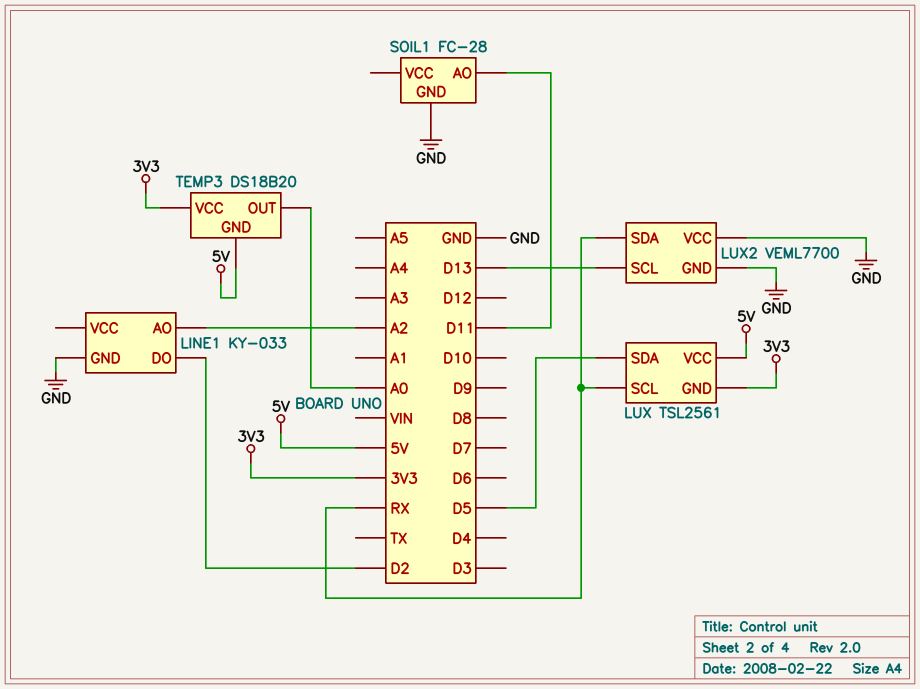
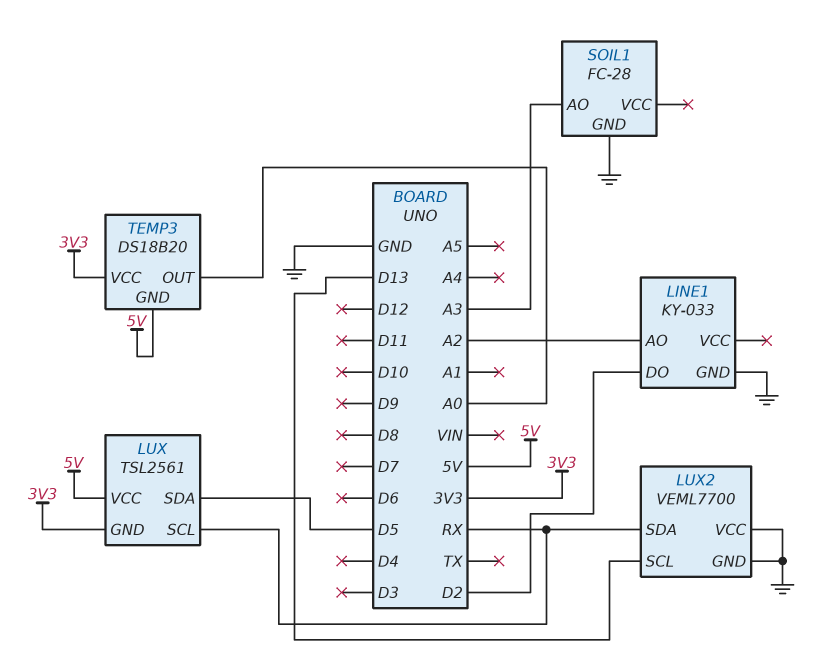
SOIL1 pin AO: D11 -> A3

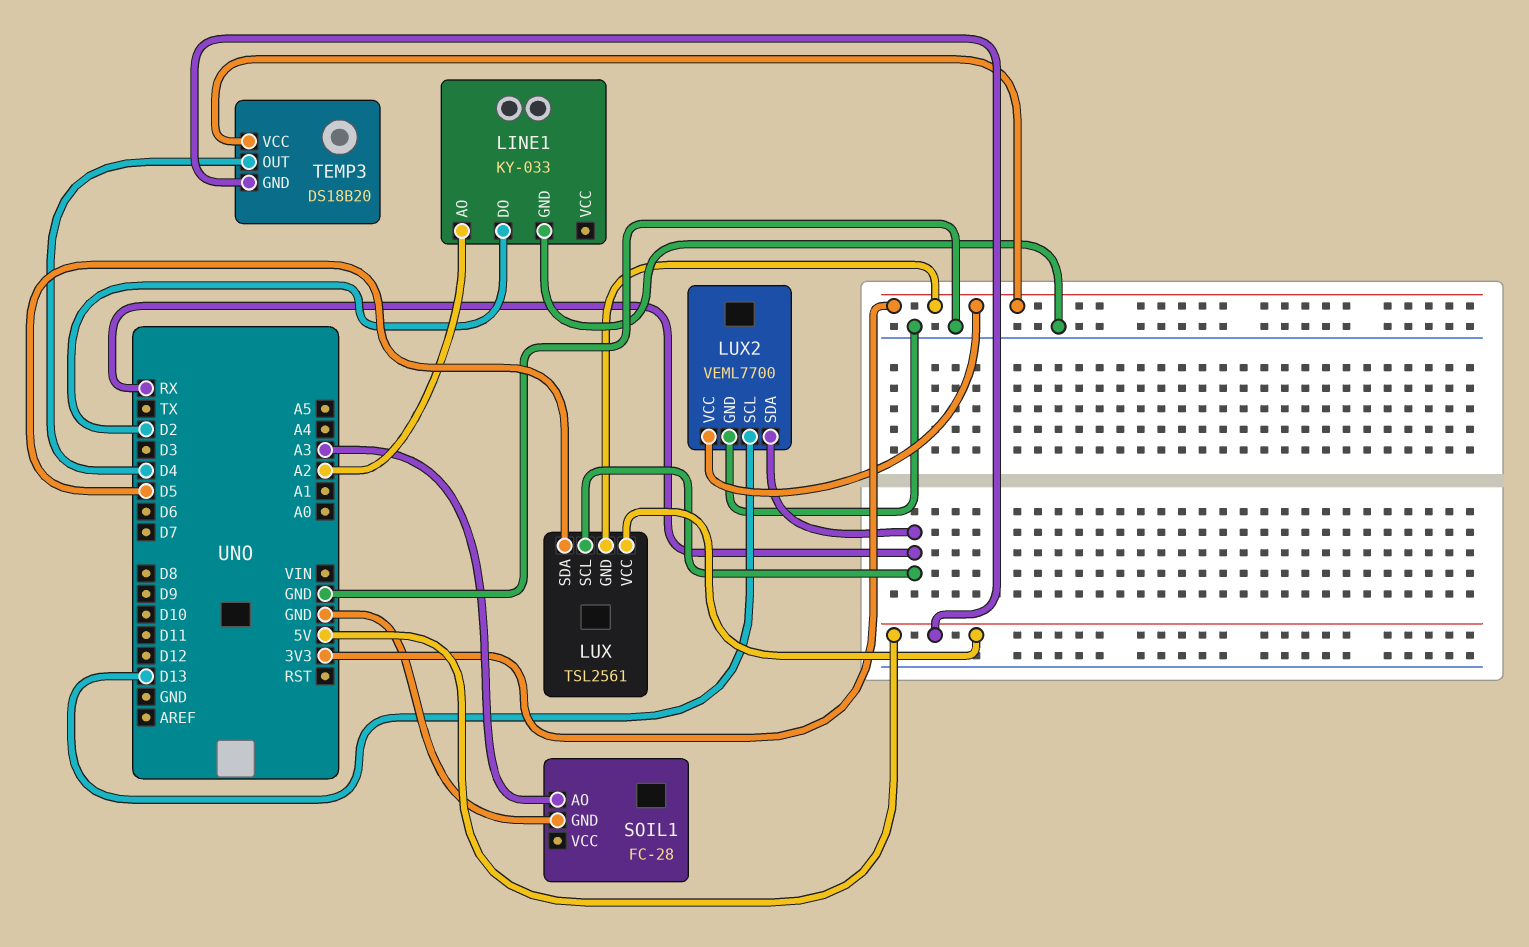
LUX2 pin VCC: GND -> 3V3
TEMP3 pin OUT: A0 -> D4

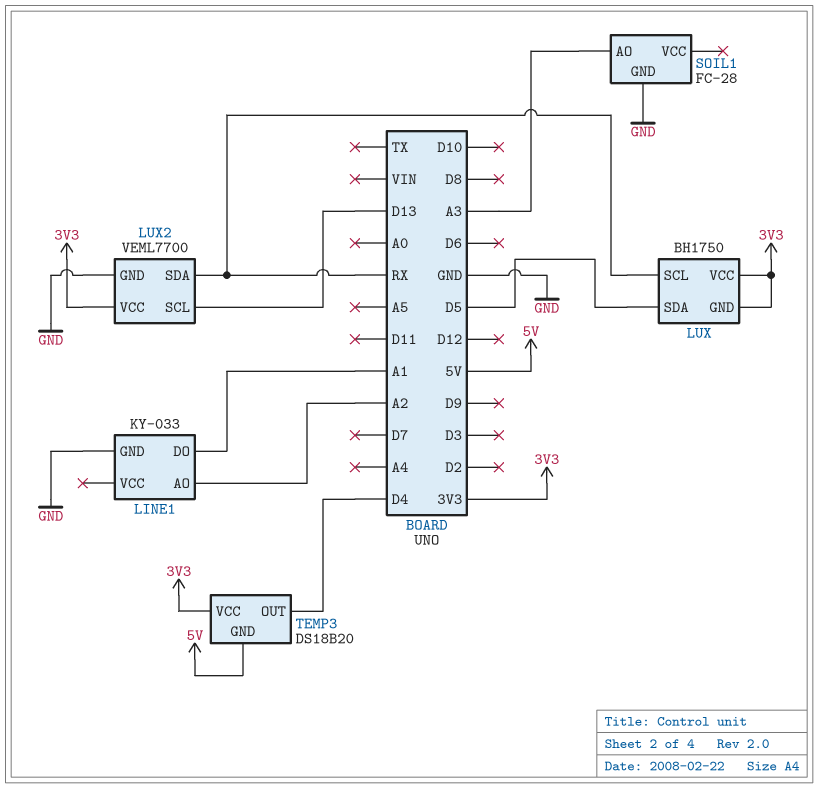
LINE1 pin DO: D2 -> A1
LUX: TSL2561 -> BH1750
LUX pin VCC: 5V -> 3V3

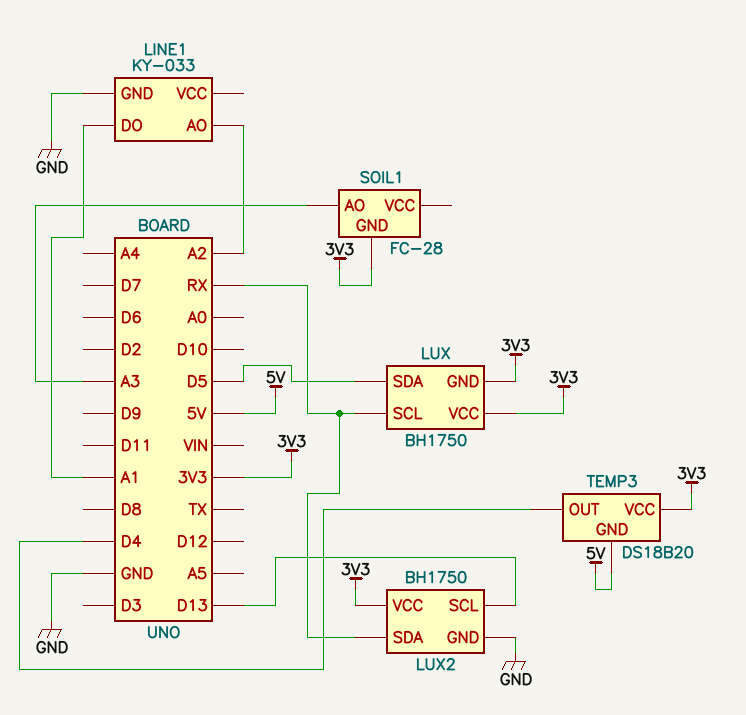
LUX2: VEML7700 -> BH1750
SOIL1 pin GND: GND -> 3V3

